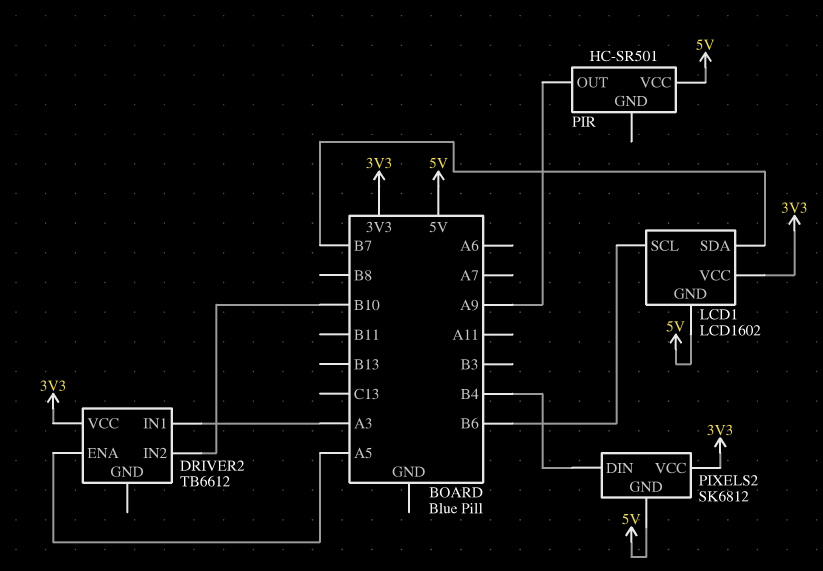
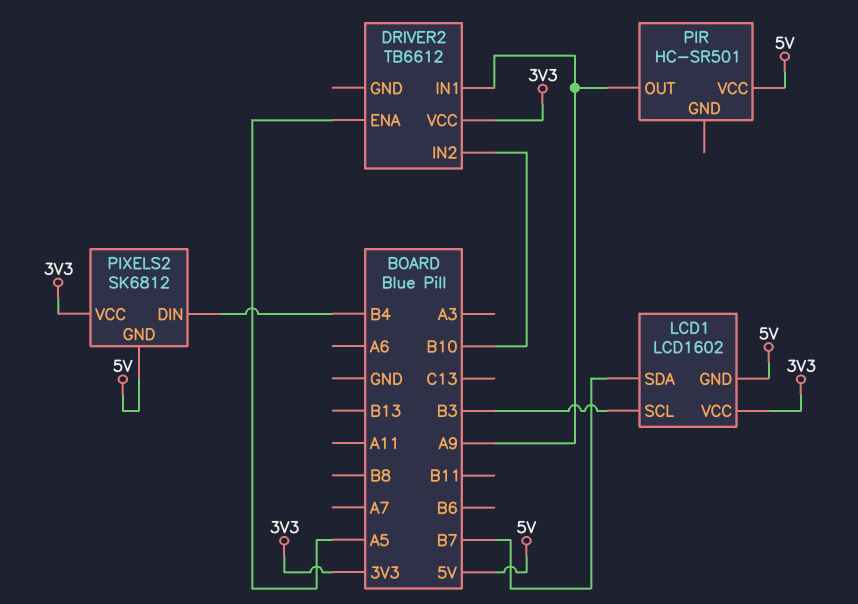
DRIVER2 pin IN1: A3 -> A9
LCD1 pin SCL: B6 -> B3

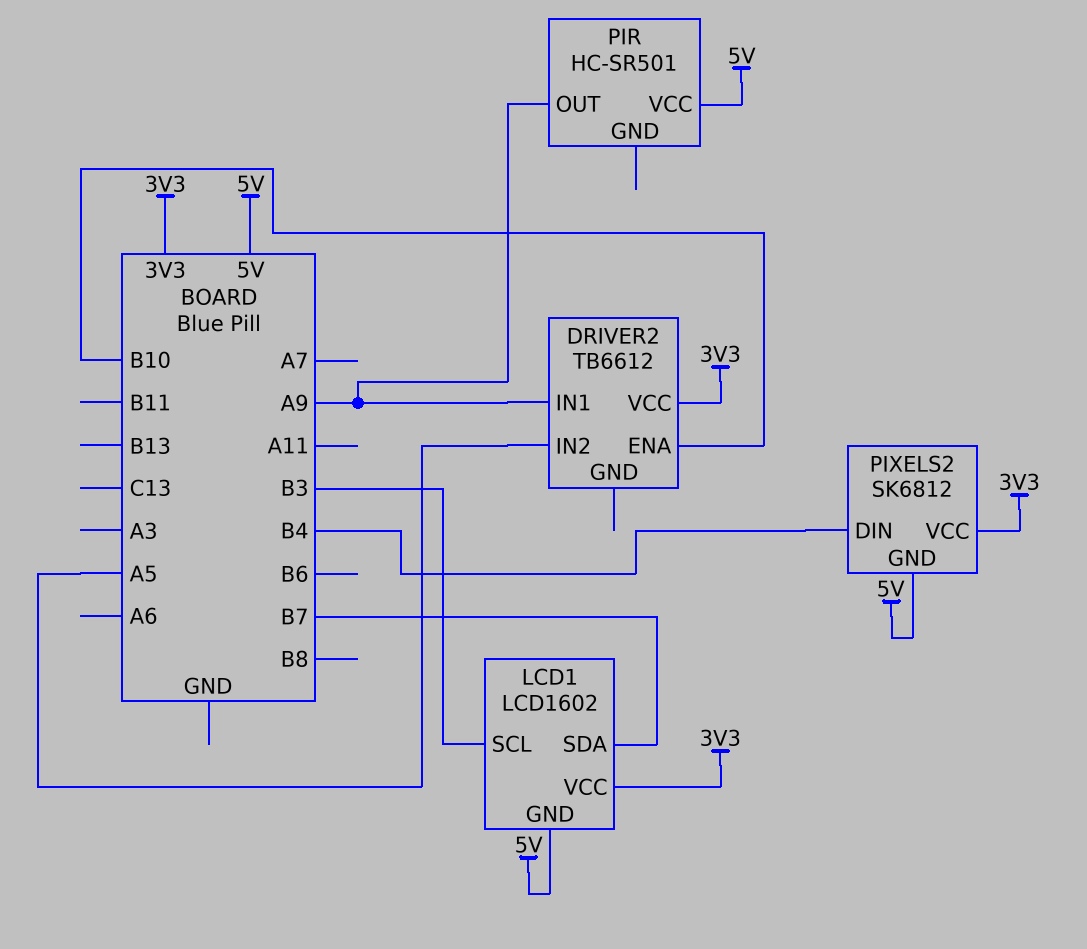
DRIVER2 pin ENA: A5 -> B10
DRIVER2 pin IN2: B10 -> A5

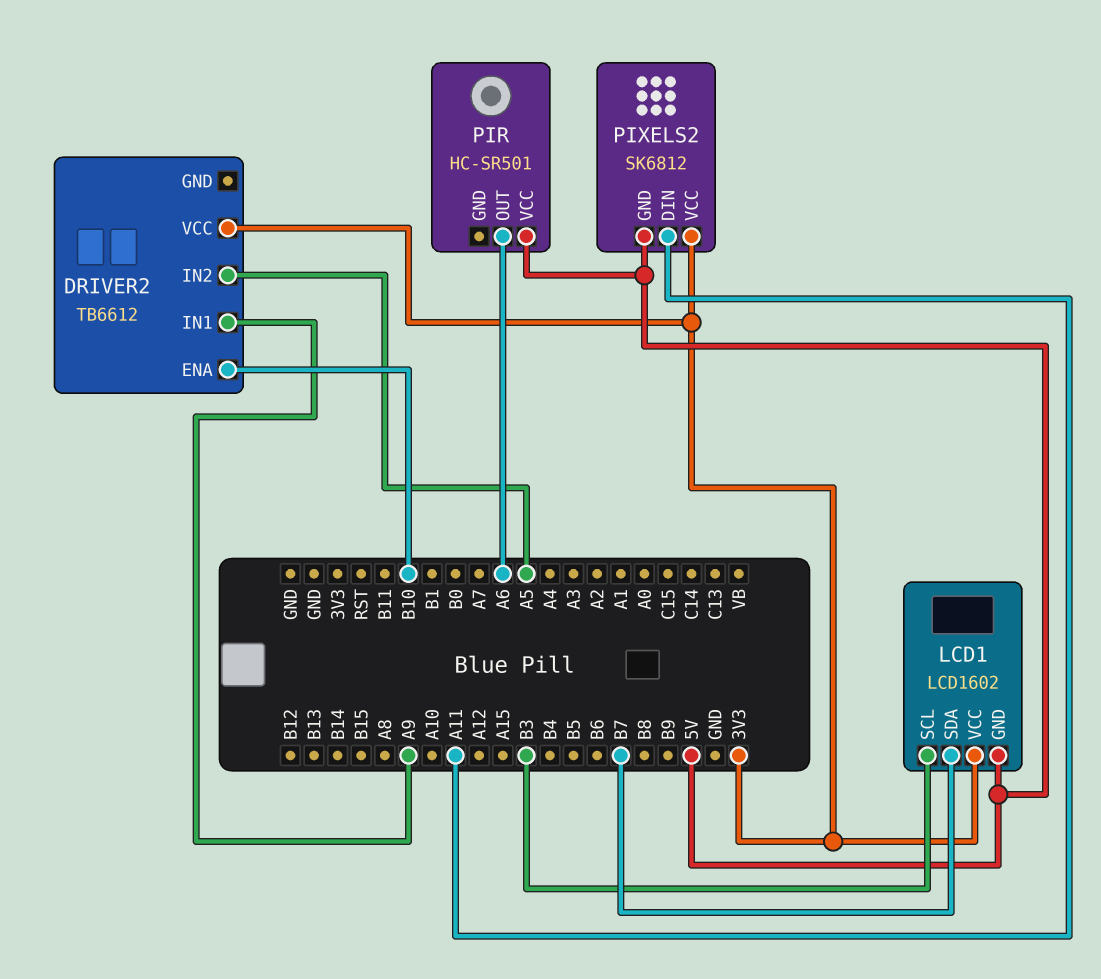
PIR pin OUT: A9 -> A6
PIXELS2 pin DIN: B4 -> A11

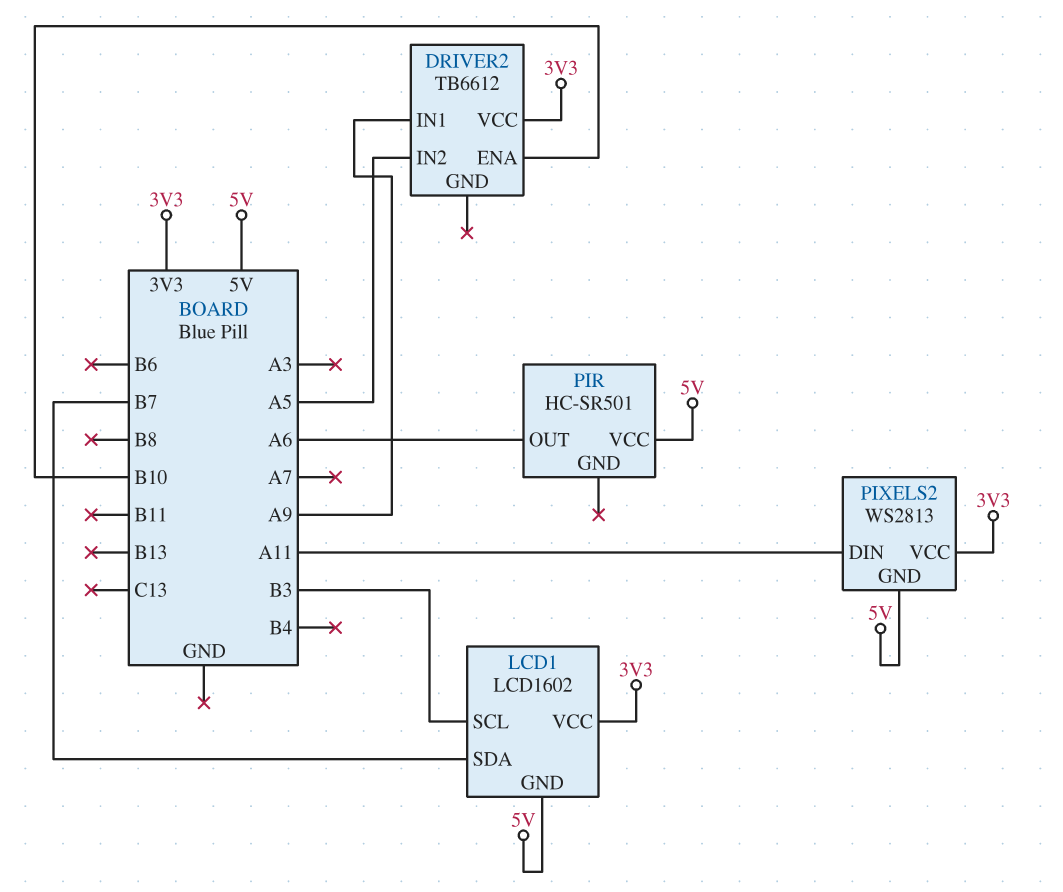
PIXELS2: SK6812 -> WS2813

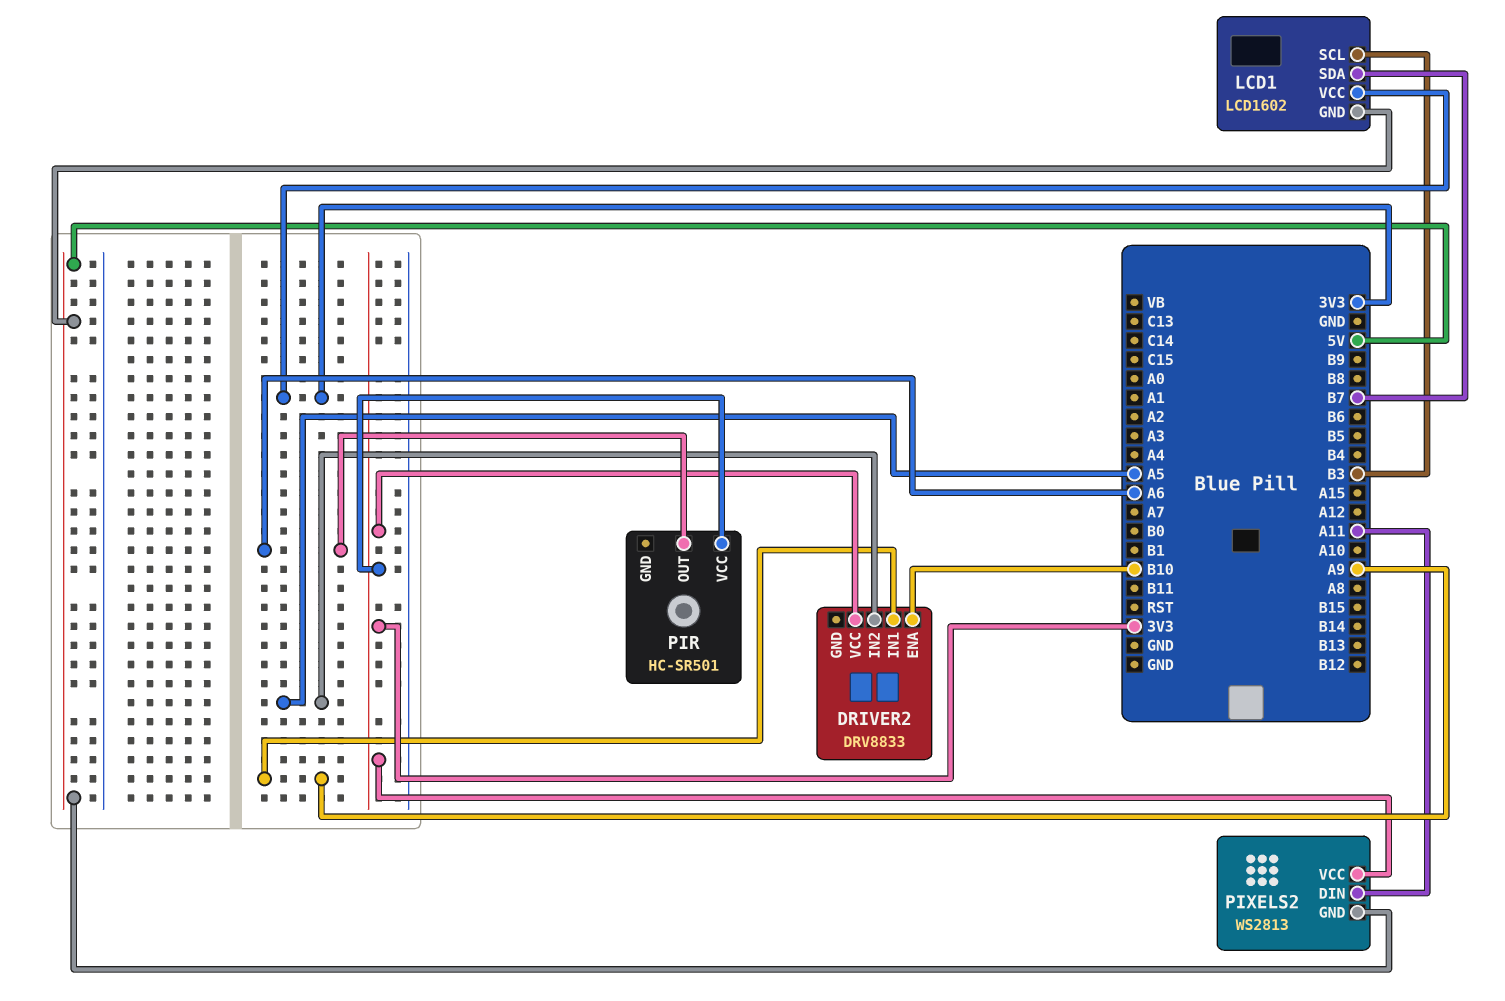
DRIVER2: TB6612 -> DRV8833
PIR pin VCC: 5V -> 3V3

